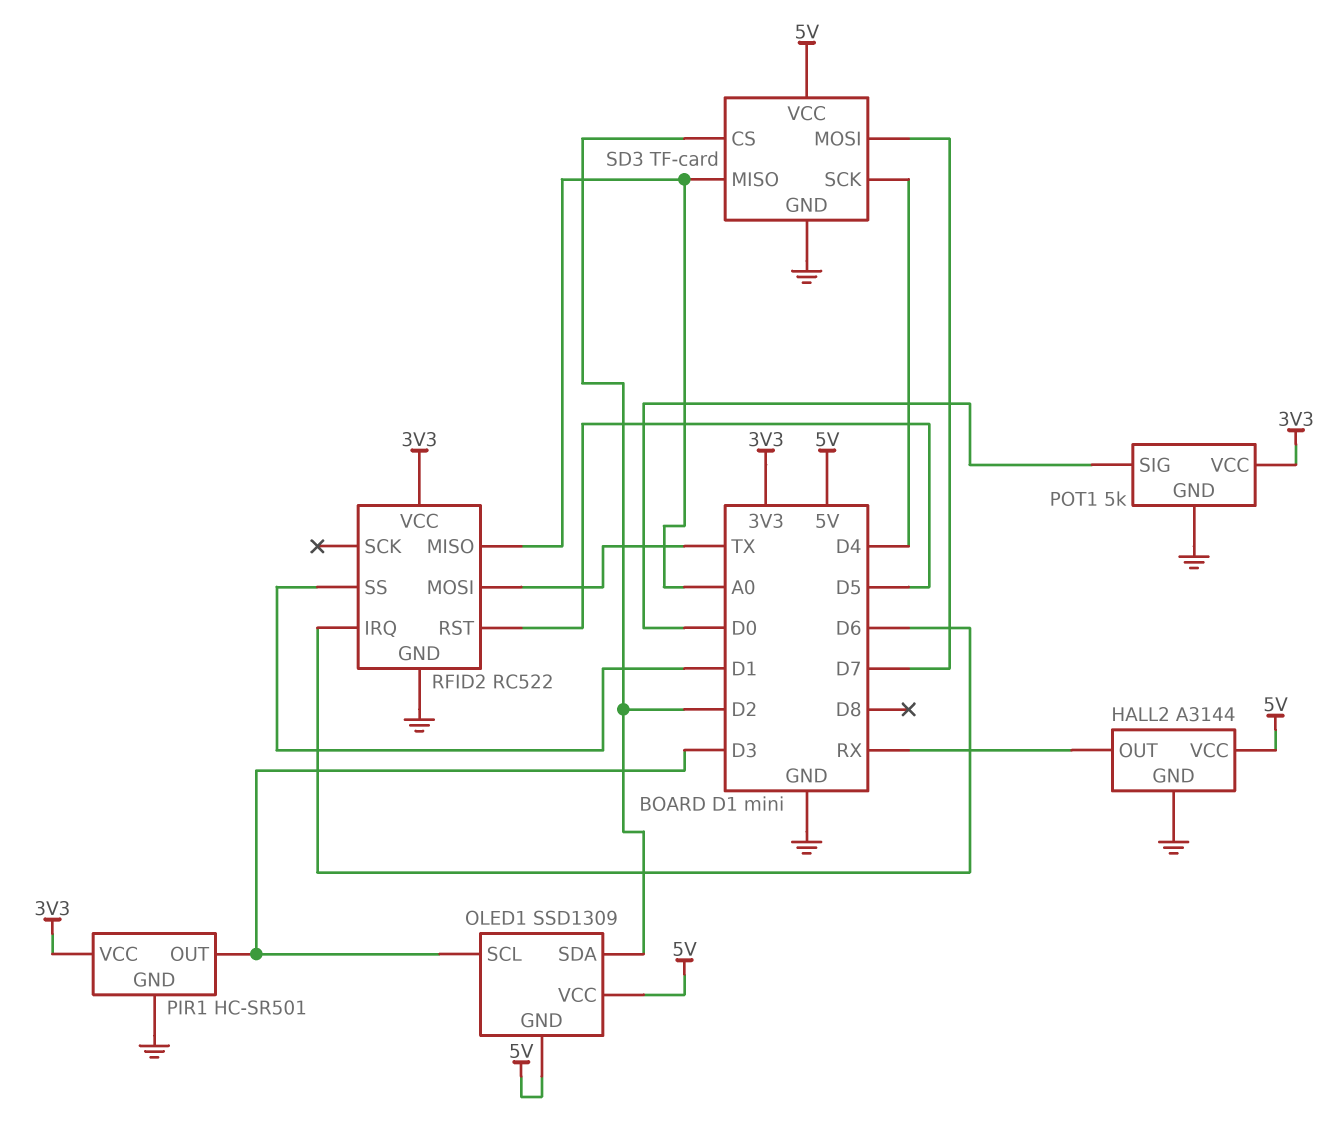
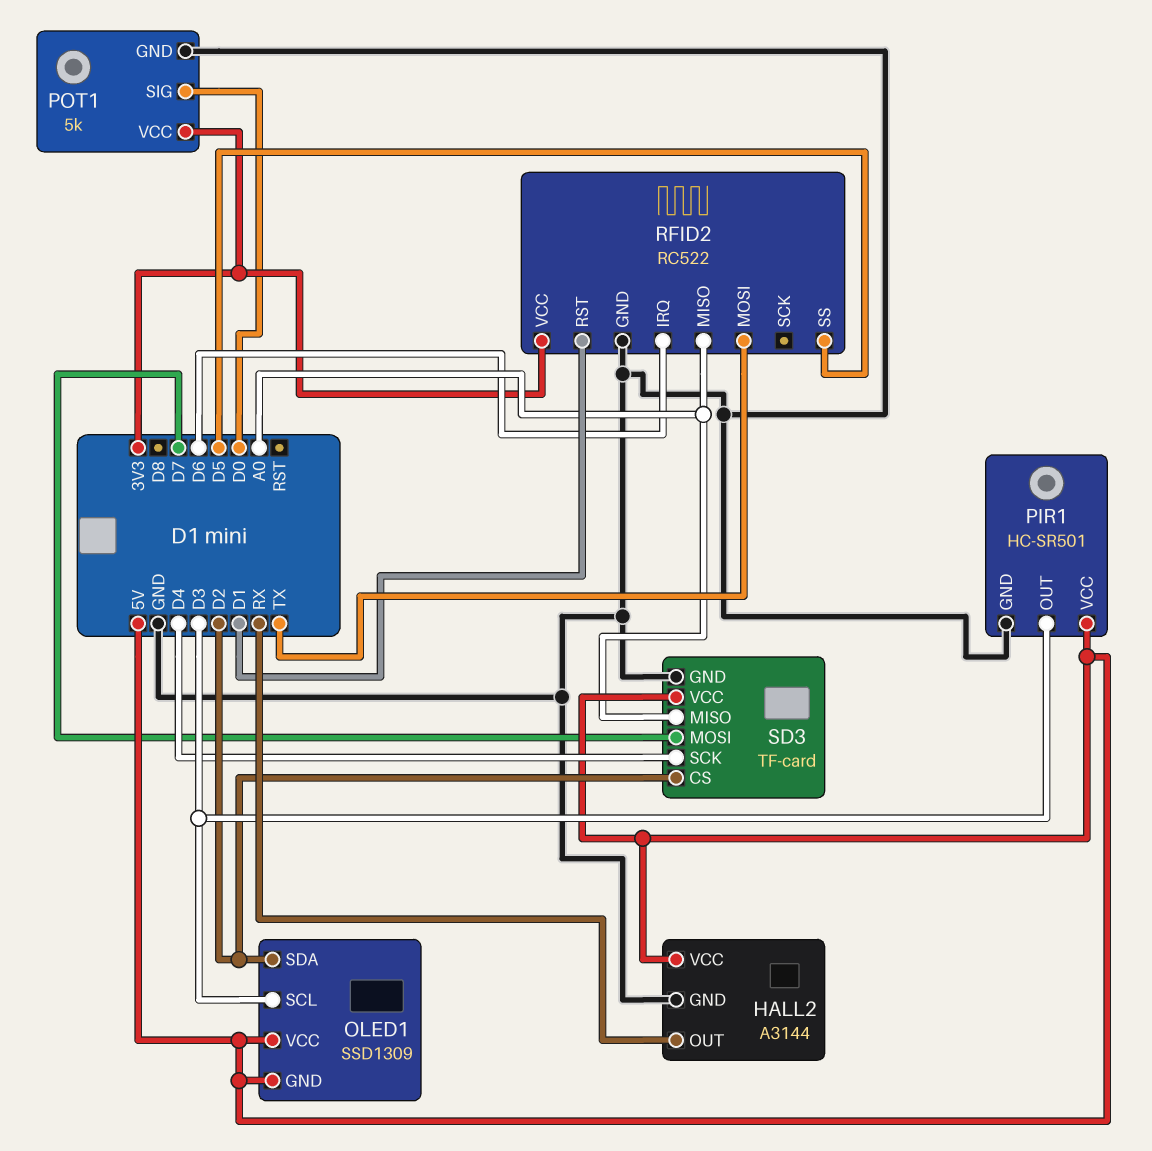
PIR1 pin VCC: 3V3 -> 5V
RFID2 pin RST: D5 -> D1
RFID2 pin SS: D1 -> D5

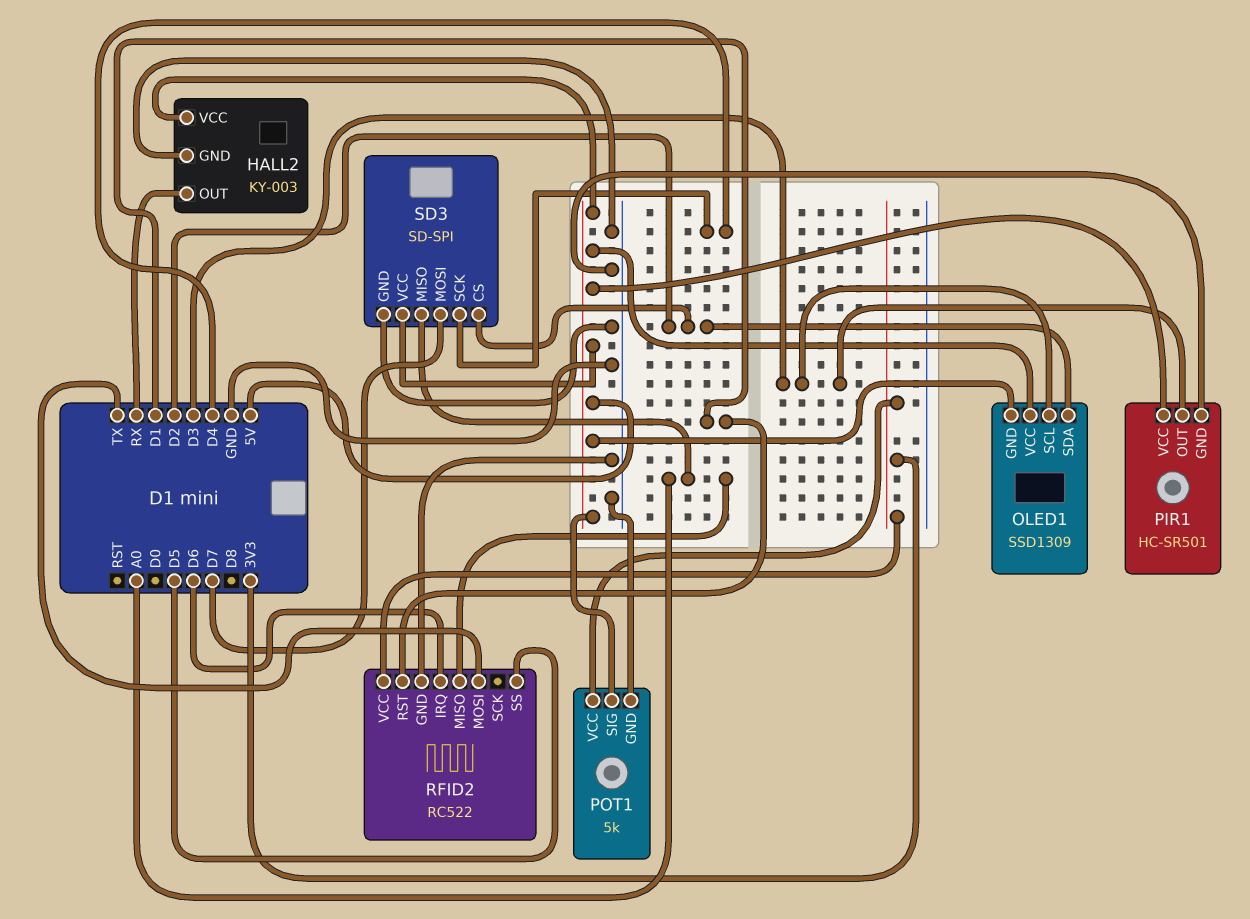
HALL2: A3144 -> KY-003
POT1 pin SIG: D0 -> 5V
SD3: TF-card -> SD-SPI

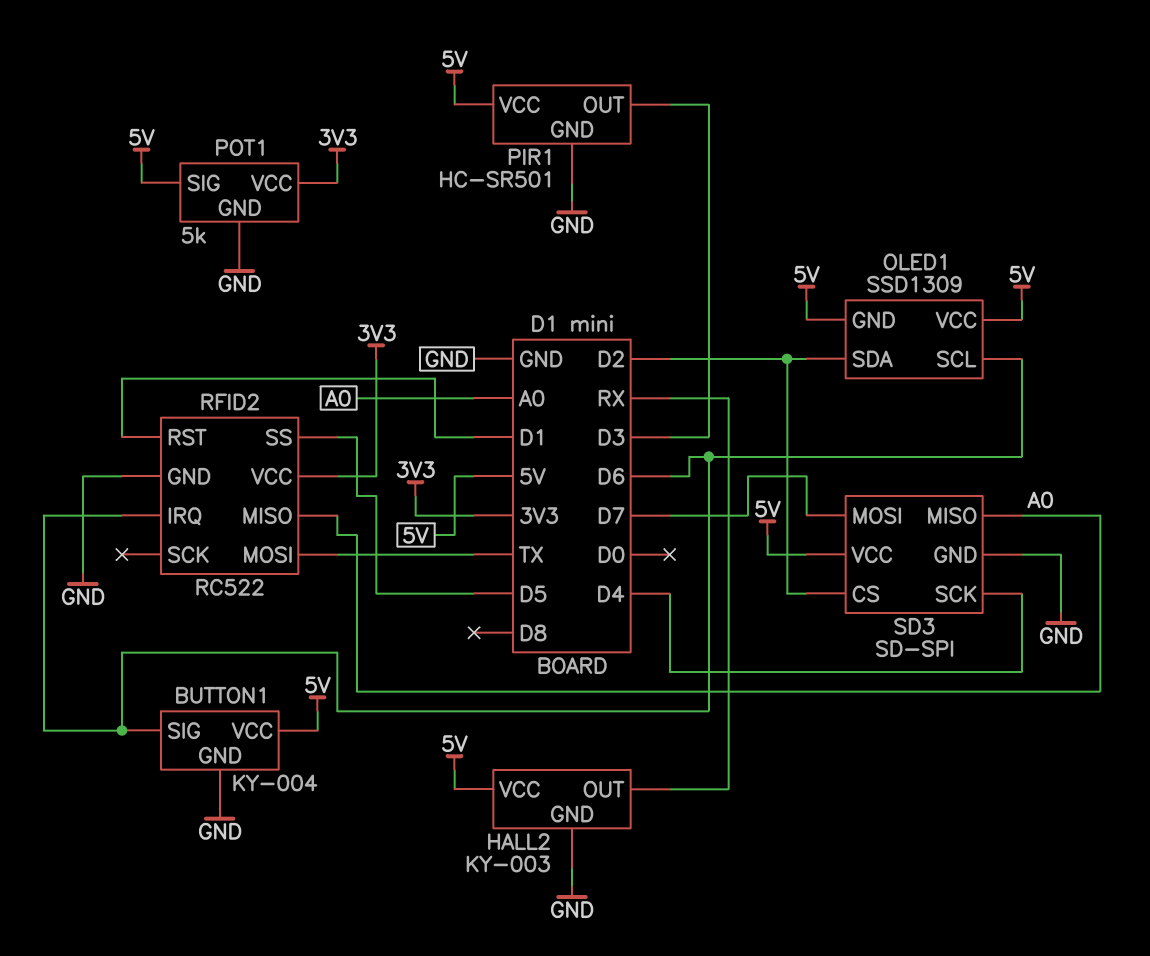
BUTTON1: none -> KY-004
BUTTON1 pin GND: none -> GND
BUTTON1 pin SIG: none -> D6
BUTTON1 pin VCC: none -> 5V
OLED1 pin SCL: D3 -> D6

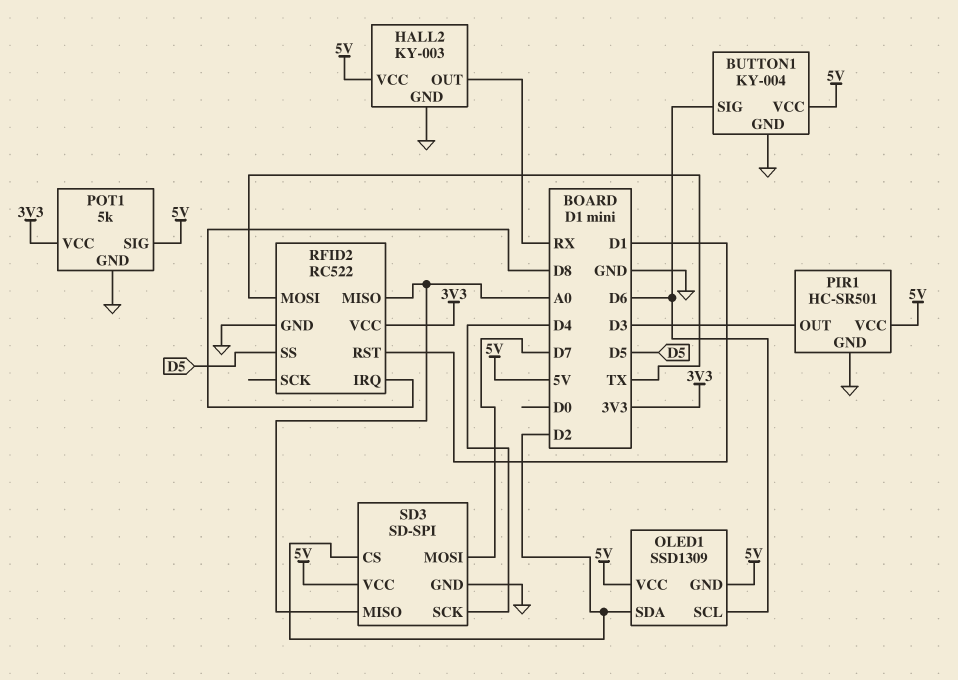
RFID2 pin IRQ: D6 -> D8

